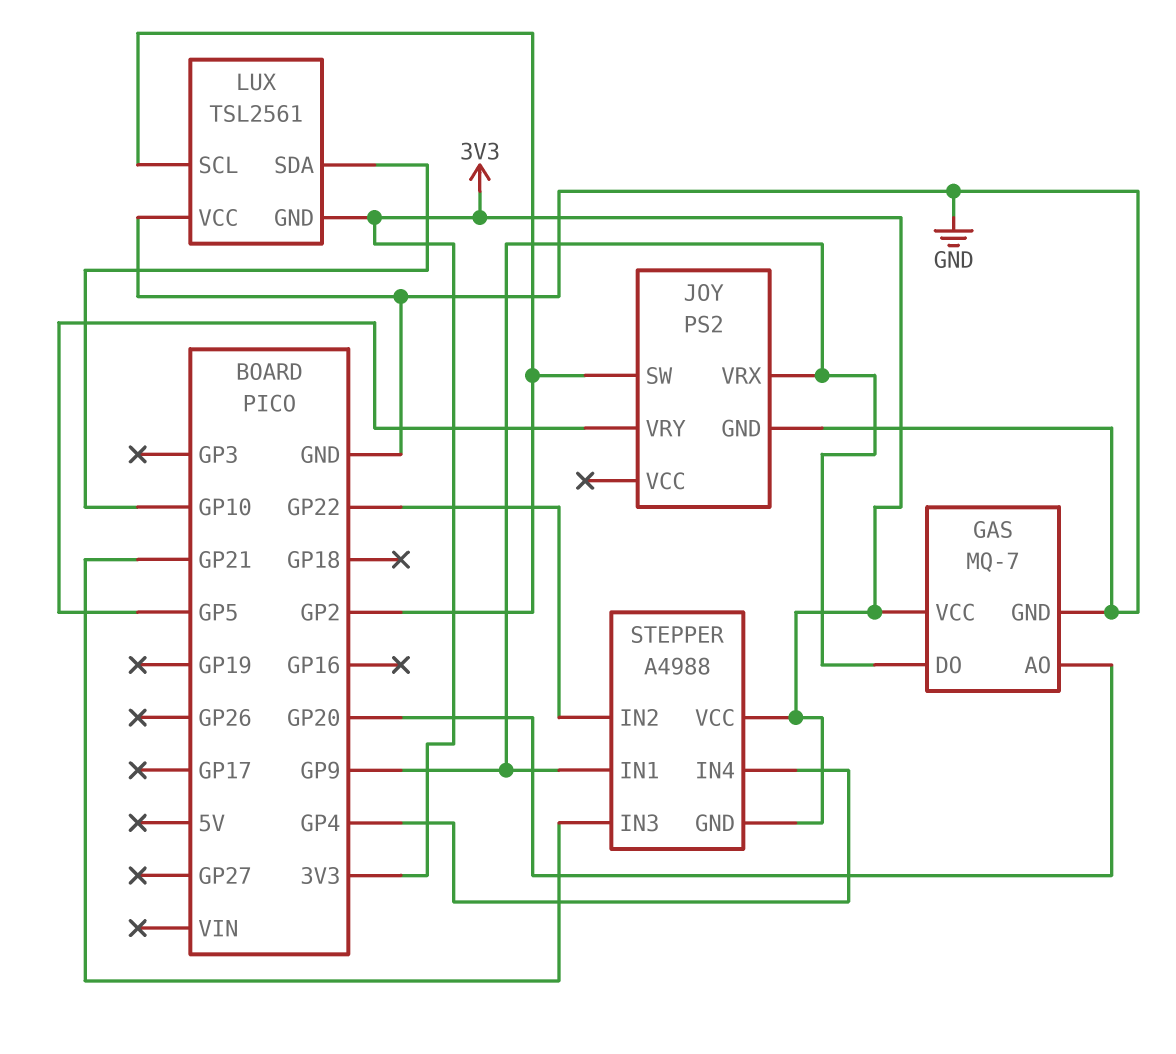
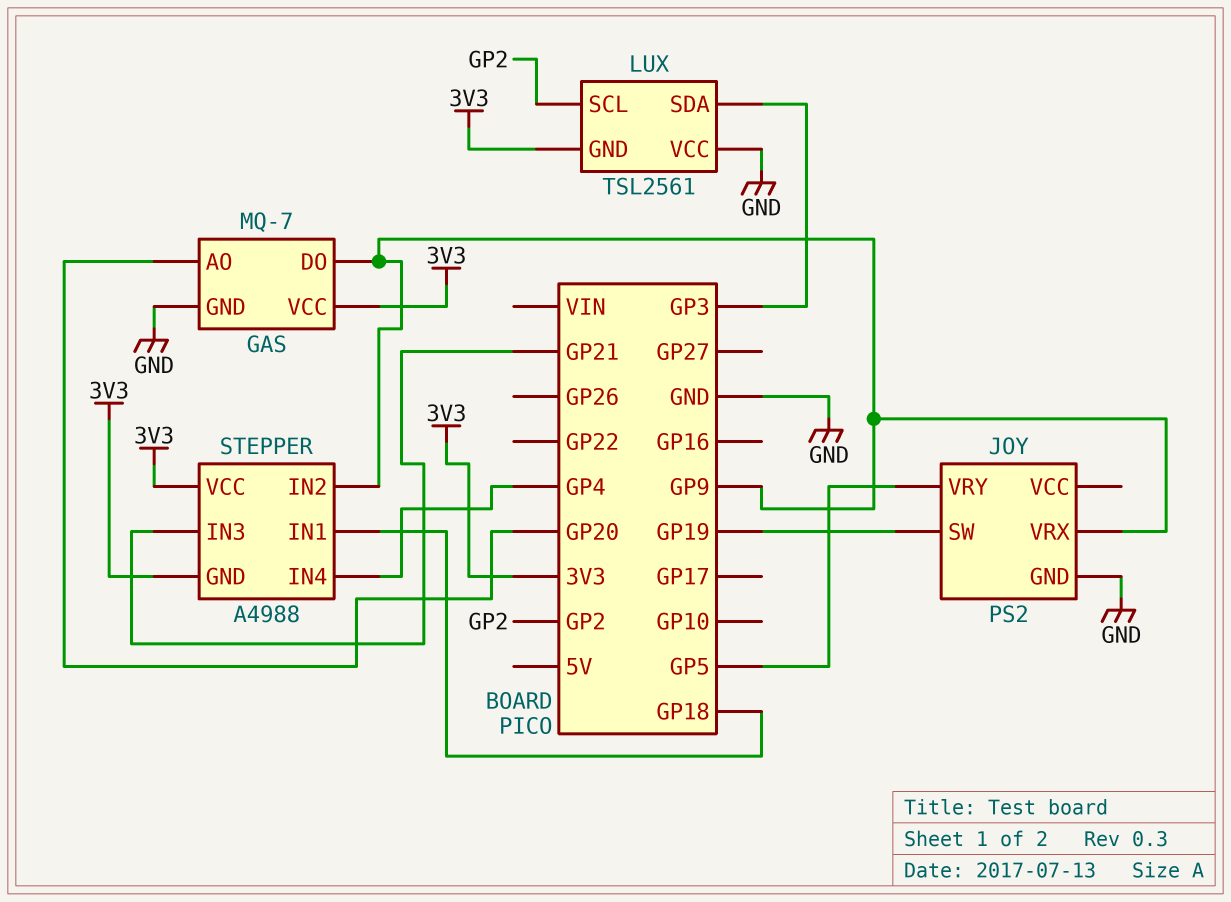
JOY pin SW: GP2 -> GP19
LUX pin SDA: GP10 -> GP3
STEPPER pin IN1: GP9 -> GP18
STEPPER pin IN2: GP22 -> GP9

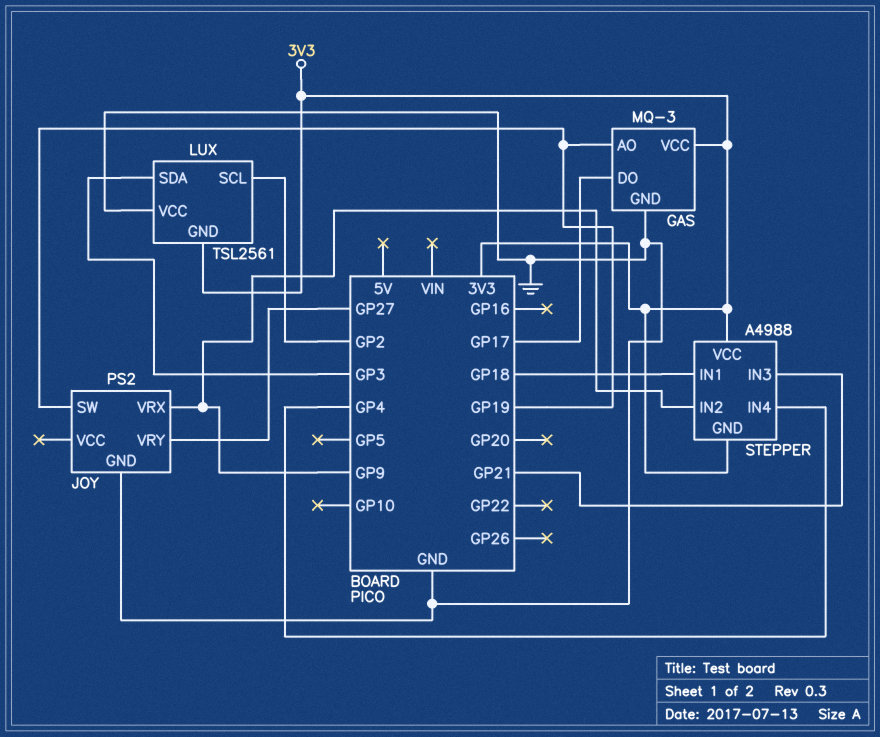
GAS: MQ-7 -> MQ-3
GAS pin AO: GP20 -> GP19
GAS pin DO: GP9 -> GP17
JOY pin VRY: GP5 -> GP27

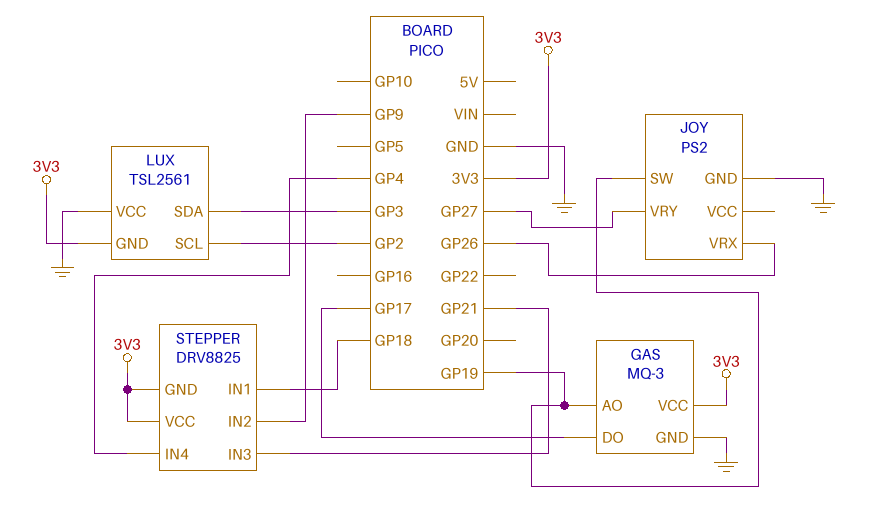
JOY pin VRX: GP9 -> GP26
STEPPER: A4988 -> DRV8825

